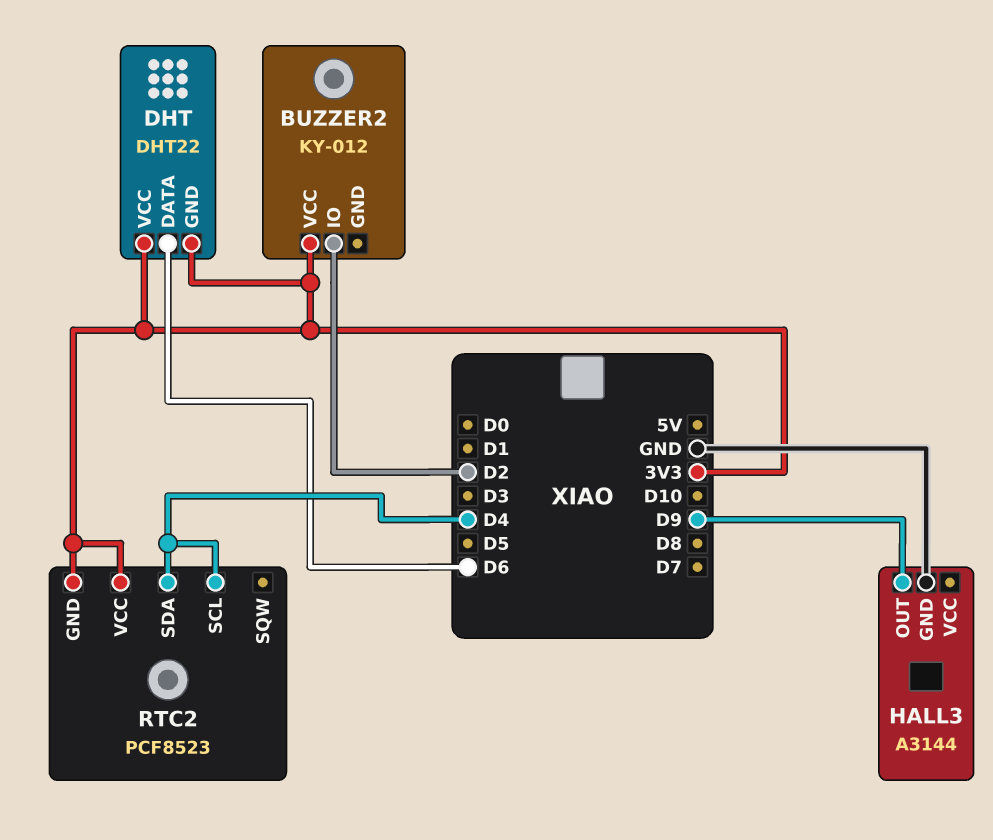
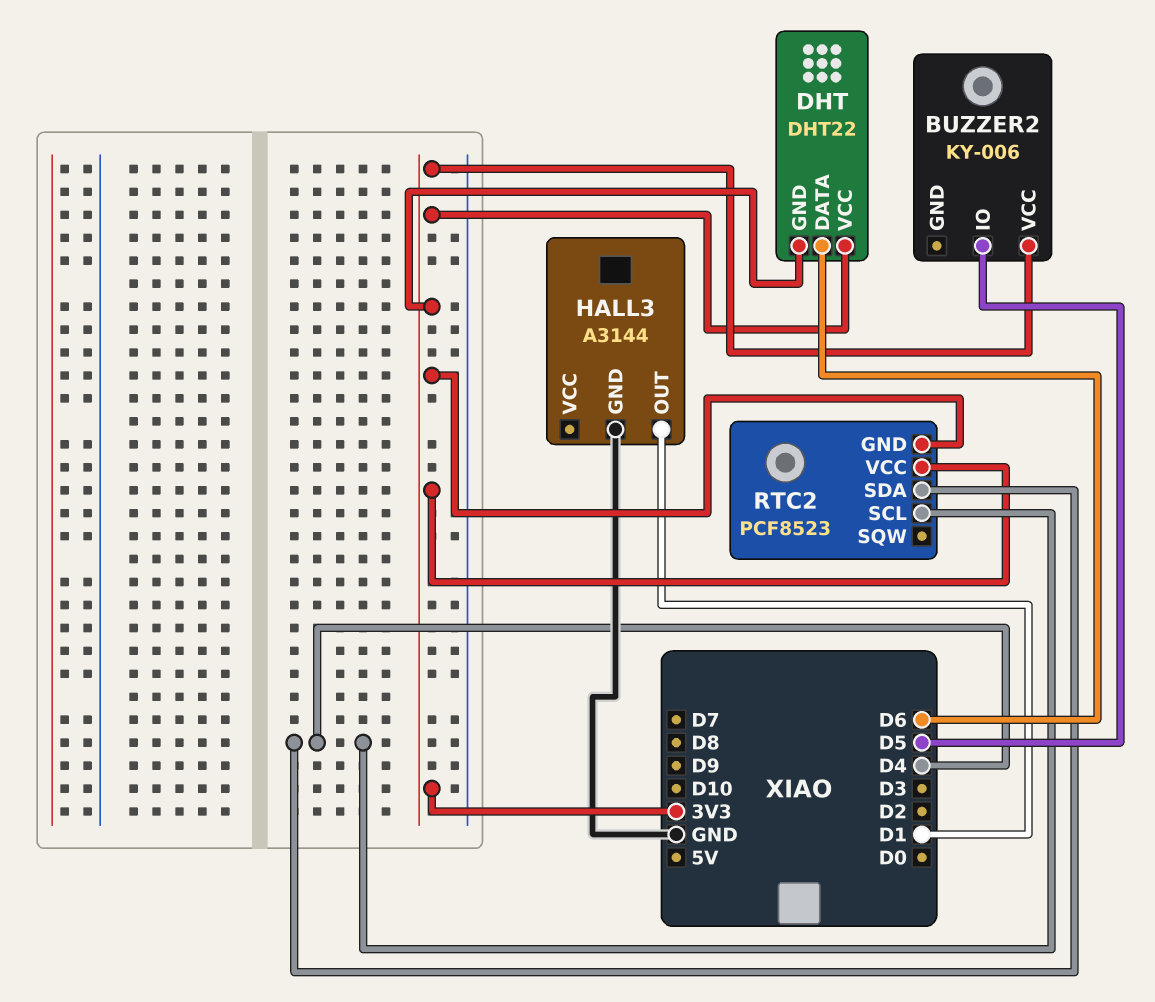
BUZZER2: KY-012 -> KY-006
BUZZER2 pin IO: D2 -> D5
HALL3 pin OUT: D9 -> D1

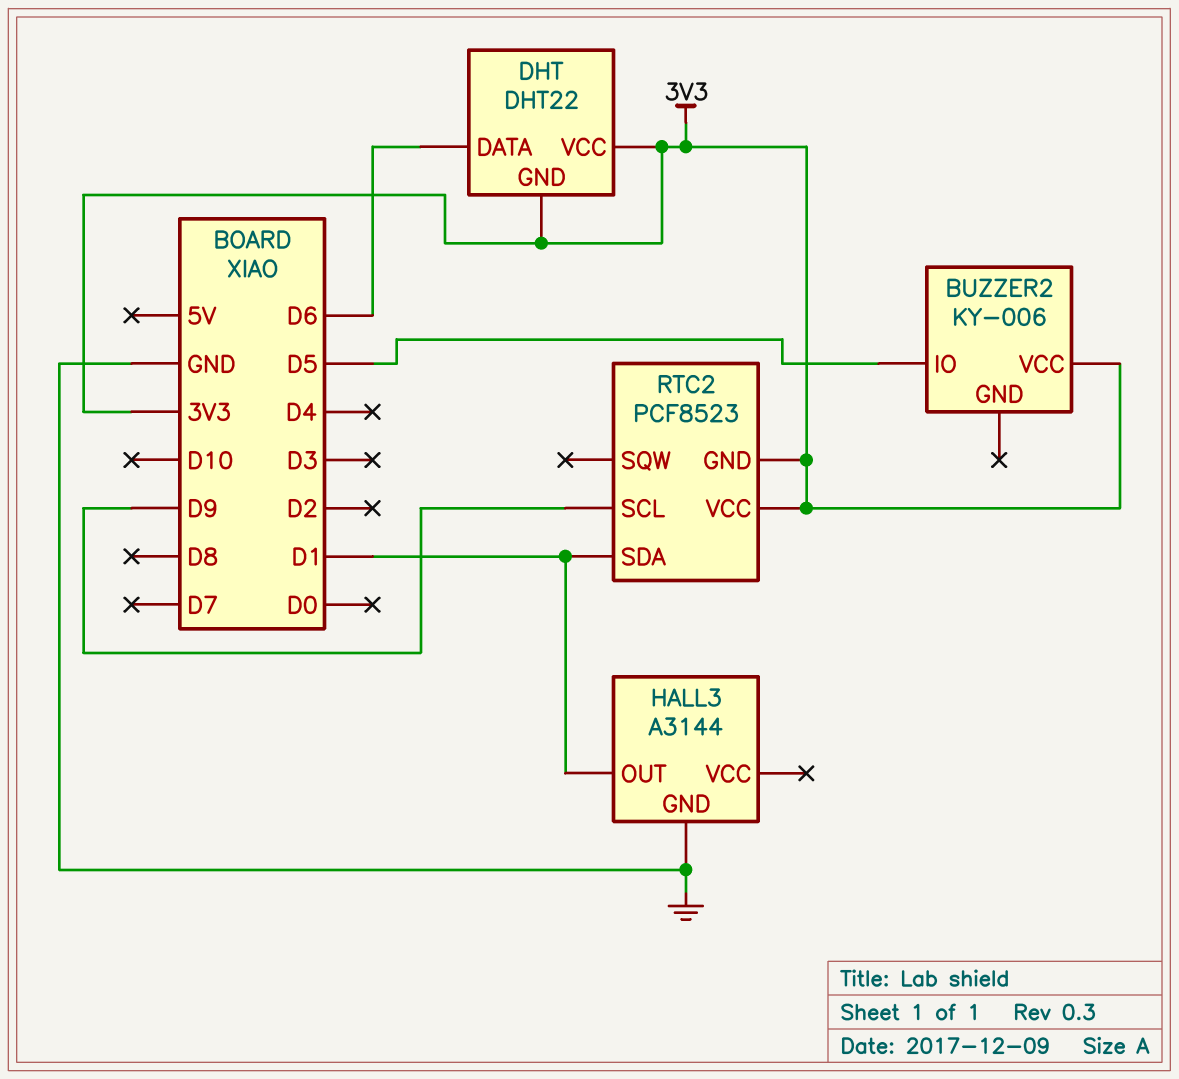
RTC2 pin SCL: D4 -> D9
RTC2 pin SDA: D4 -> D1

